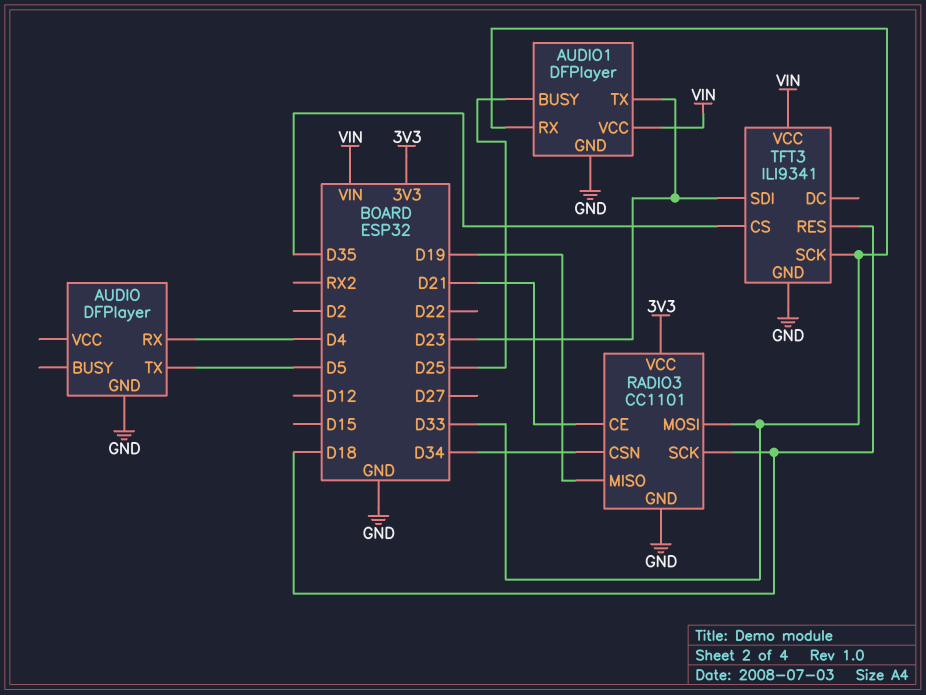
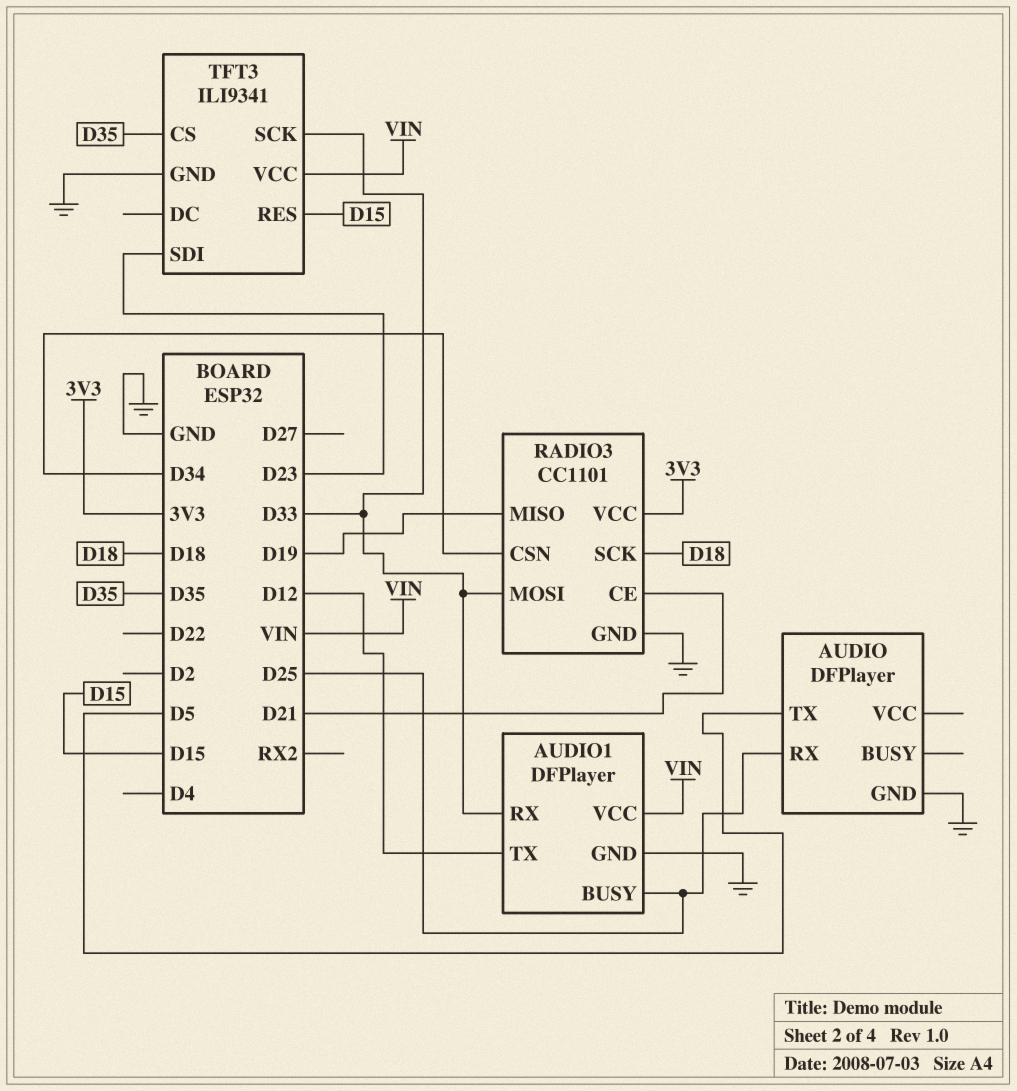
AUDIO pin RX: D4 -> D25
AUDIO1 pin TX: D23 -> D12
TFT3 pin RES: D18 -> D15

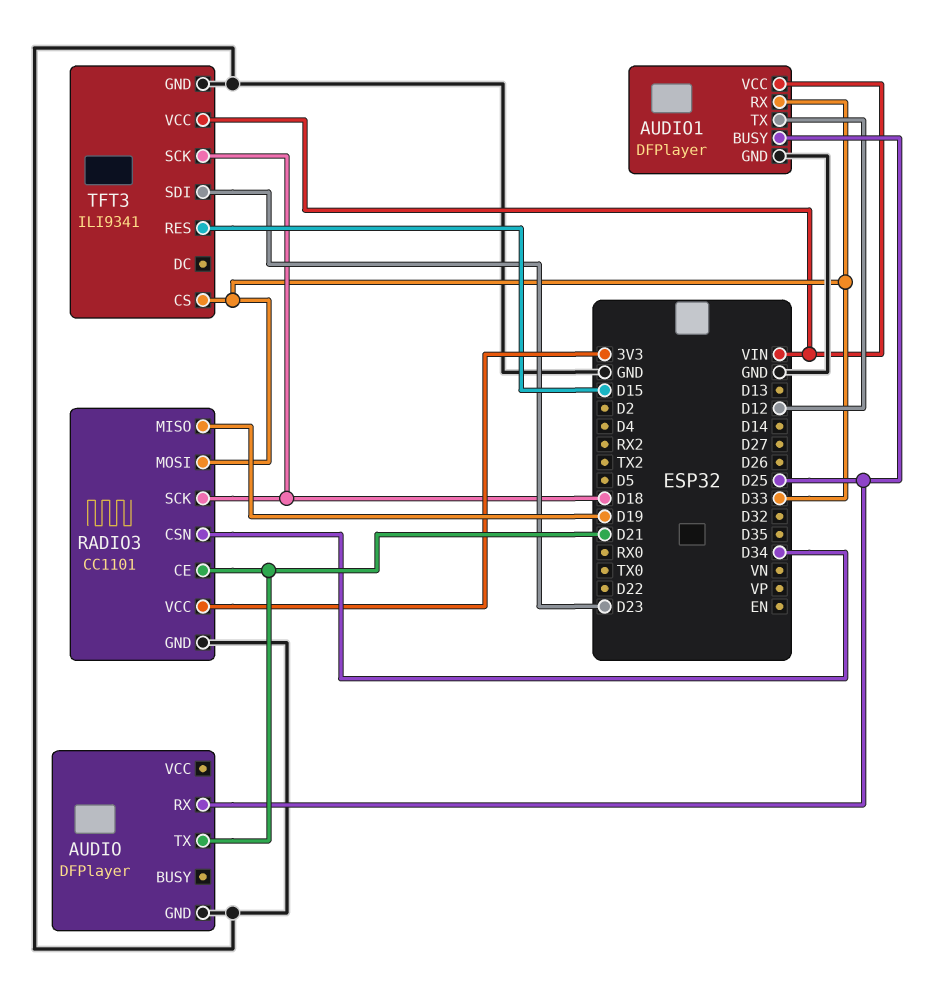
AUDIO pin TX: D5 -> D21
TFT3 pin CS: D35 -> D33
TFT3 pin SCK: D33 -> D18

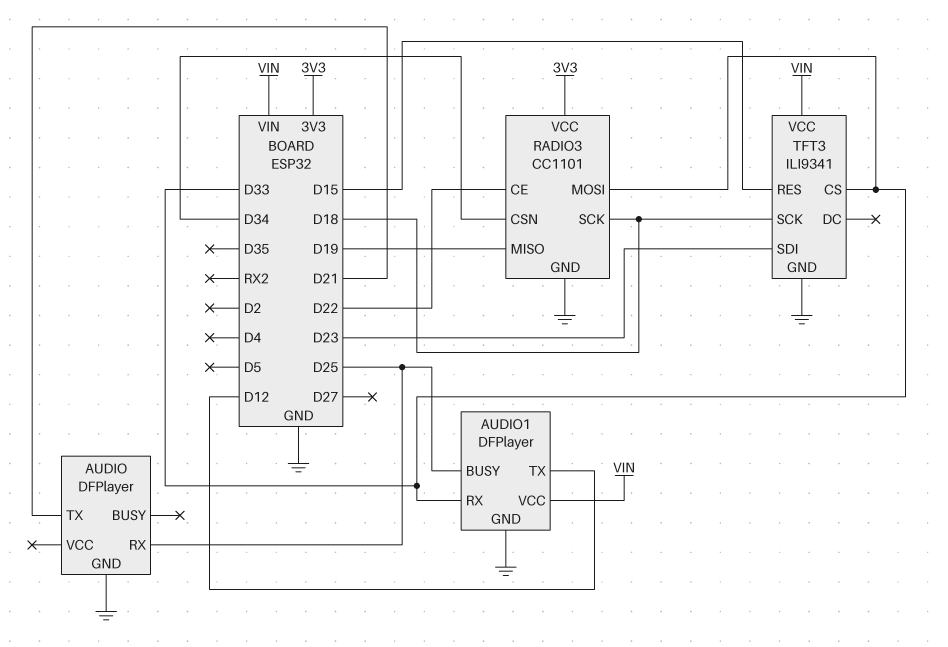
RADIO3 pin CE: D21 -> D22

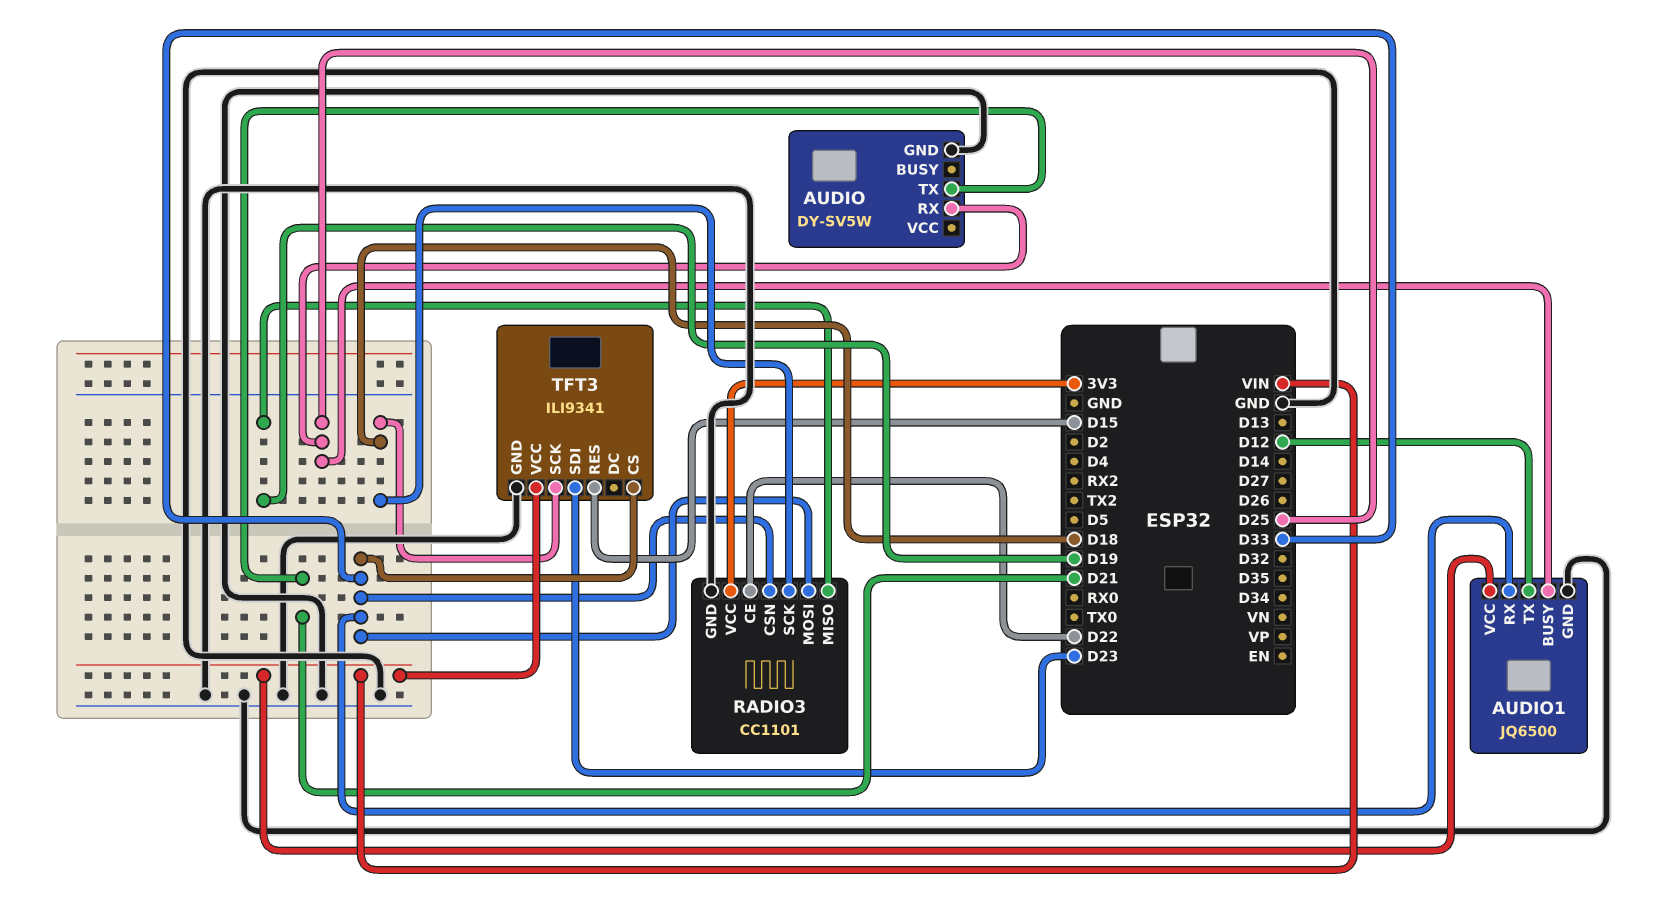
AUDIO: DFPlayer -> DY-SV5W
AUDIO1: DFPlayer -> JQ6500
RADIO3 pin CSN: D34 -> D33

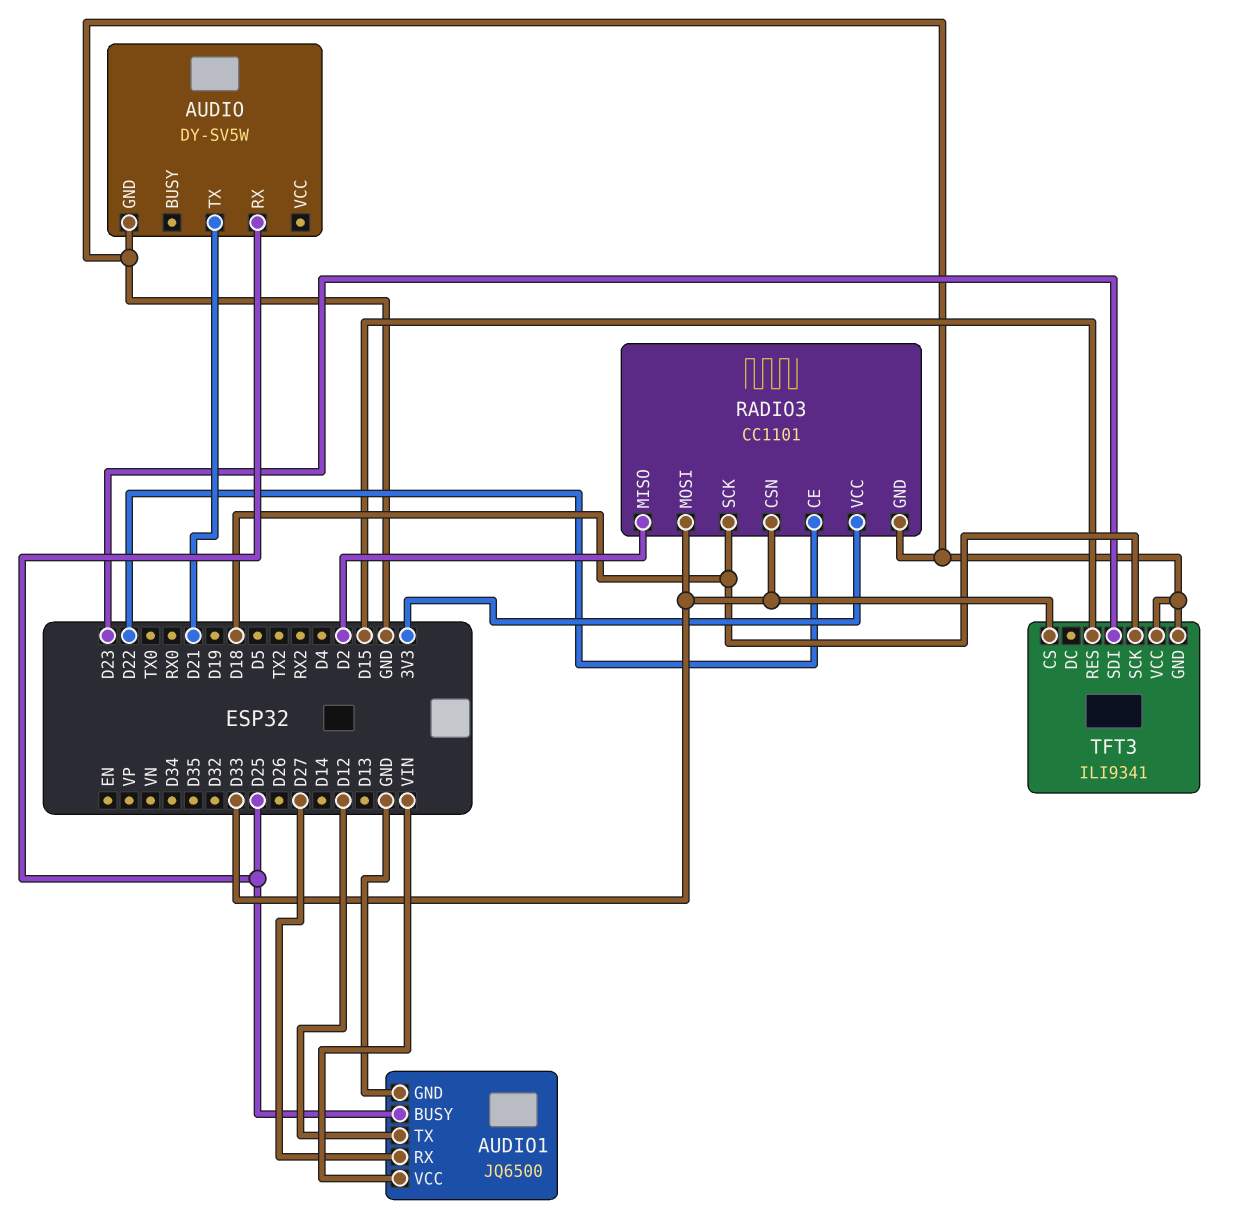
AUDIO1 pin RX: D33 -> D27
RADIO3 pin MISO: D19 -> D2
TFT3 pin VCC: VIN -> GND

